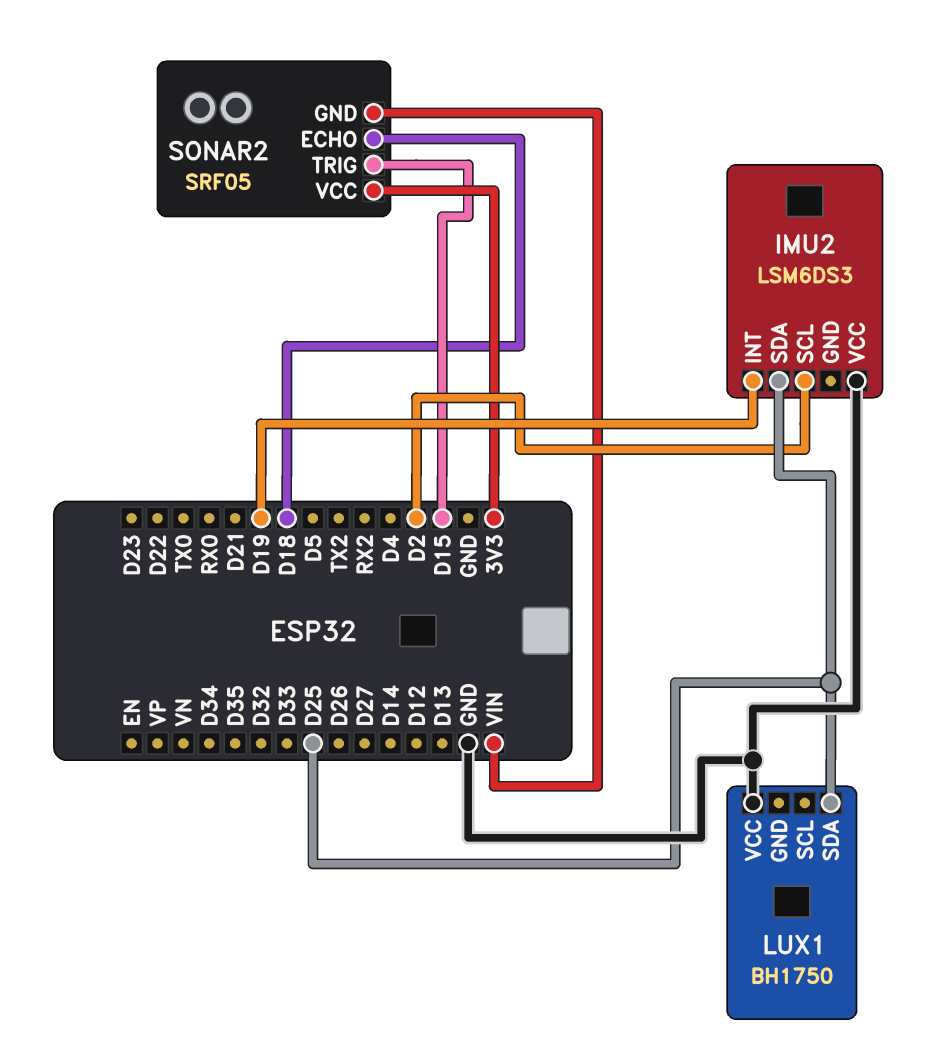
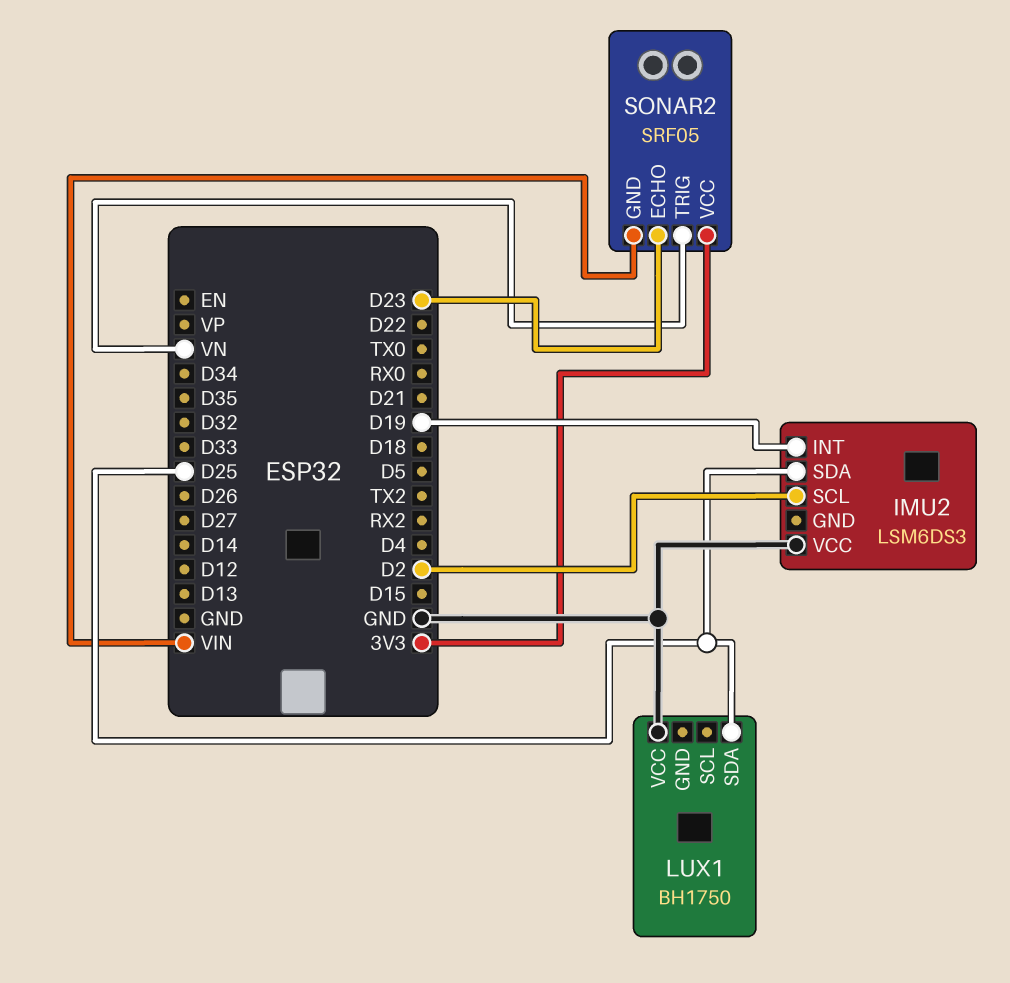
SONAR2 pin ECHO: D18 -> D23
SONAR2 pin TRIG: D15 -> VN

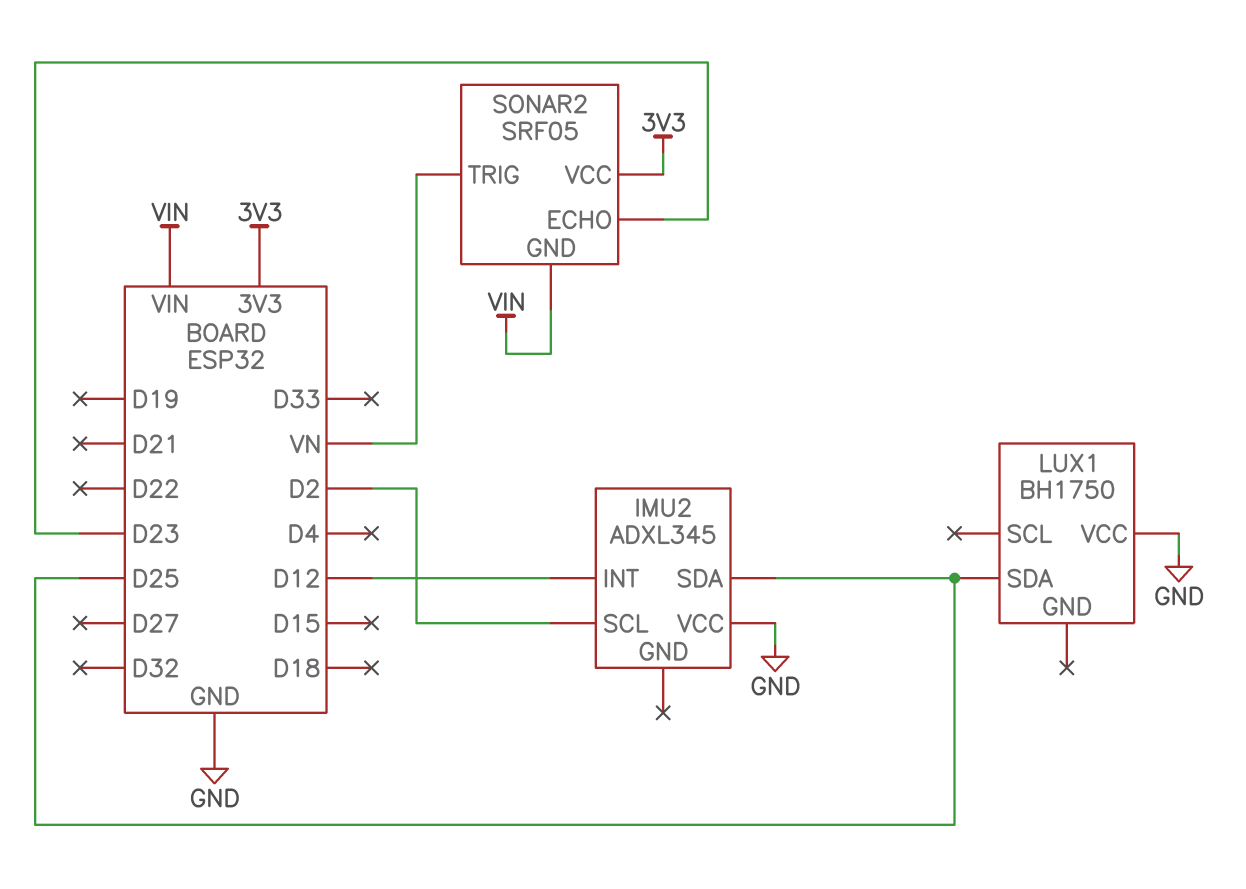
IMU2: LSM6DS3 -> ADXL345
IMU2 pin INT: D19 -> D12

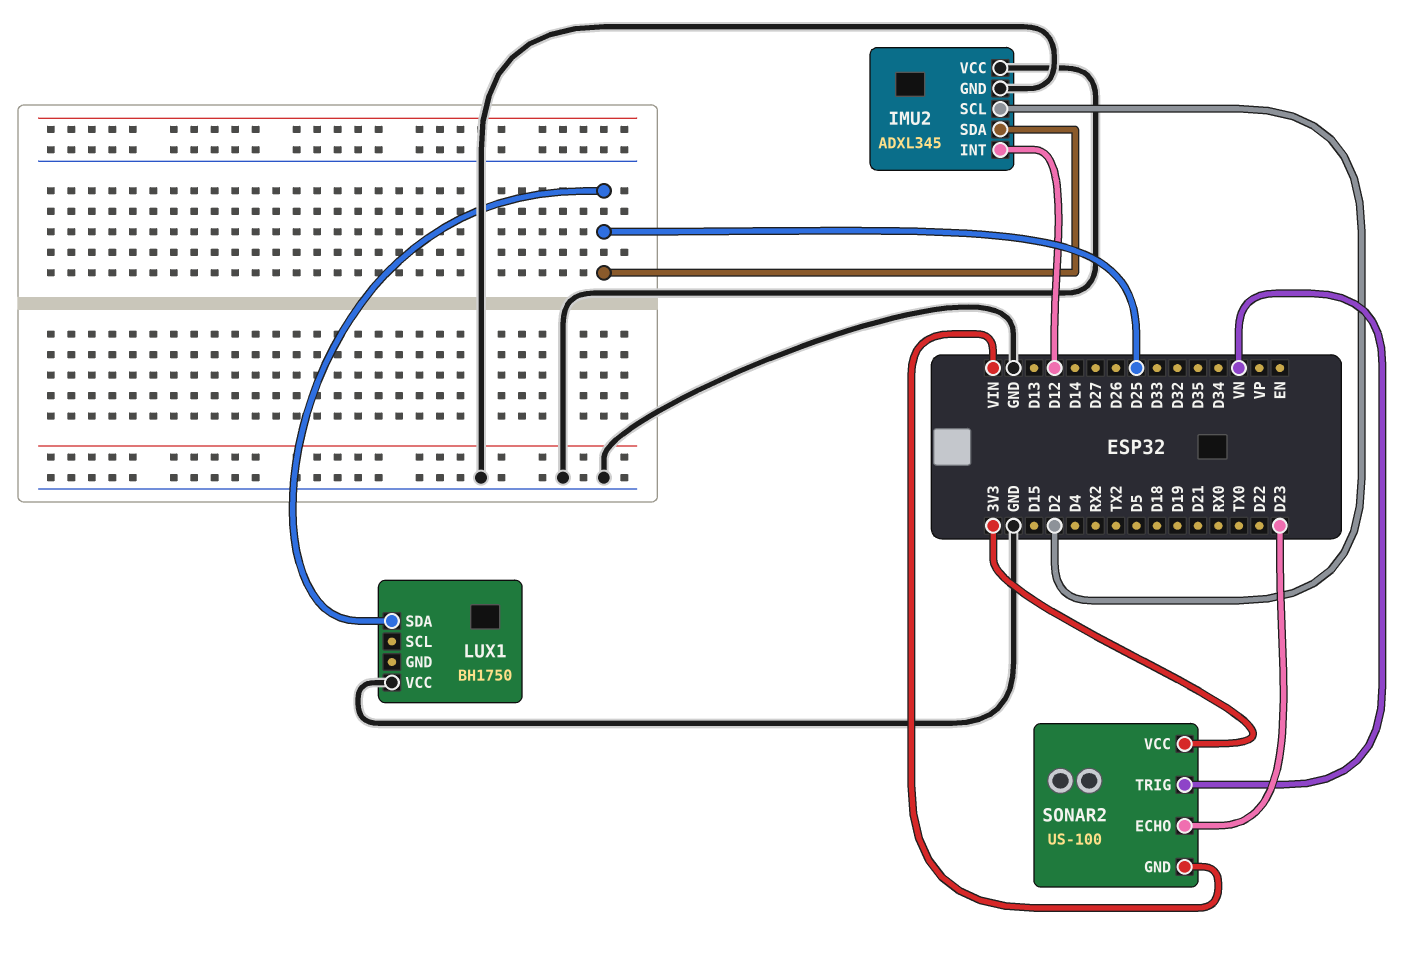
IMU2 pin GND: none -> GND
SONAR2: SRF05 -> US-100

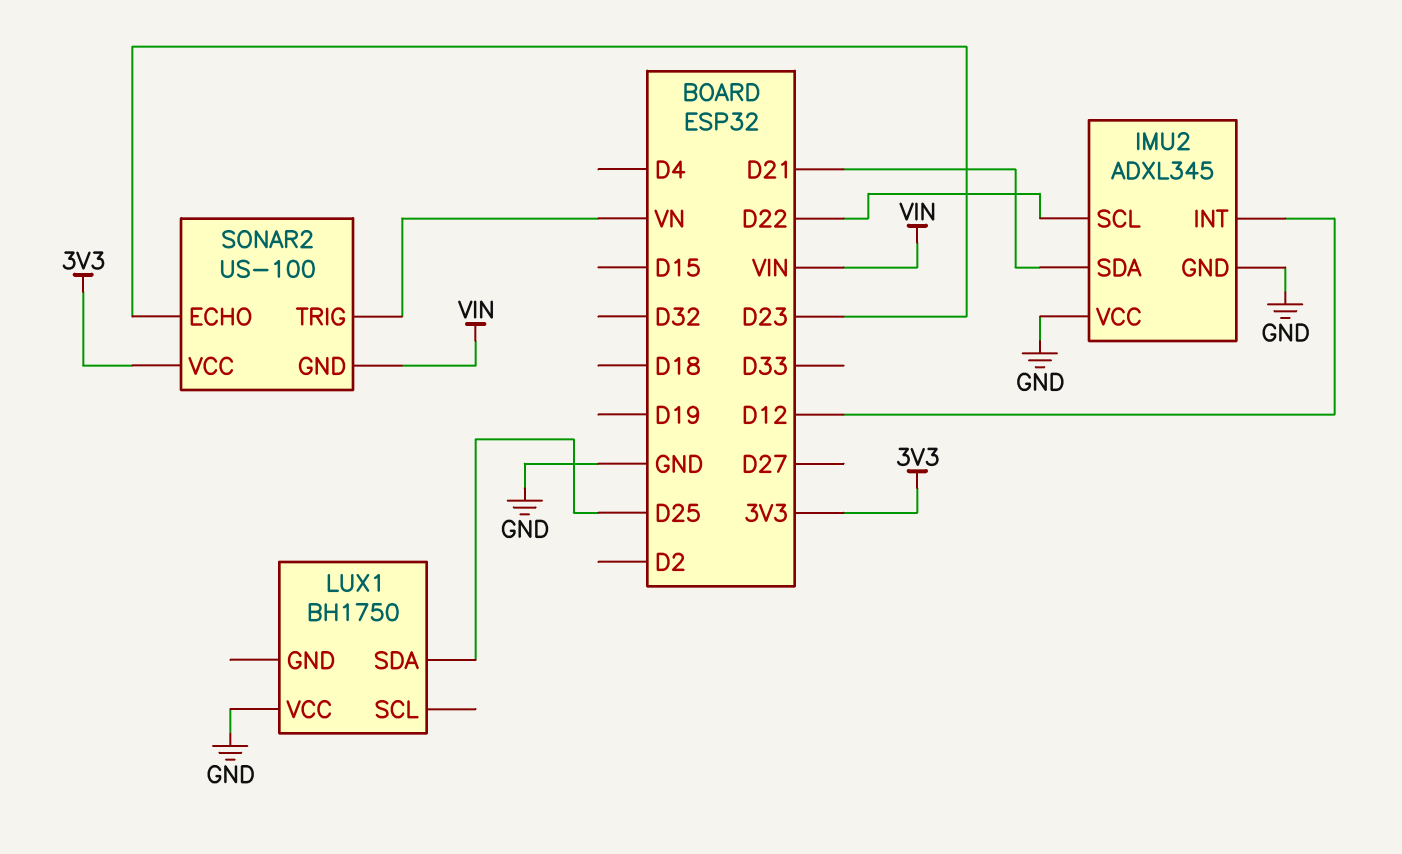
IMU2 pin SCL: D2 -> D22
IMU2 pin SDA: D25 -> D21

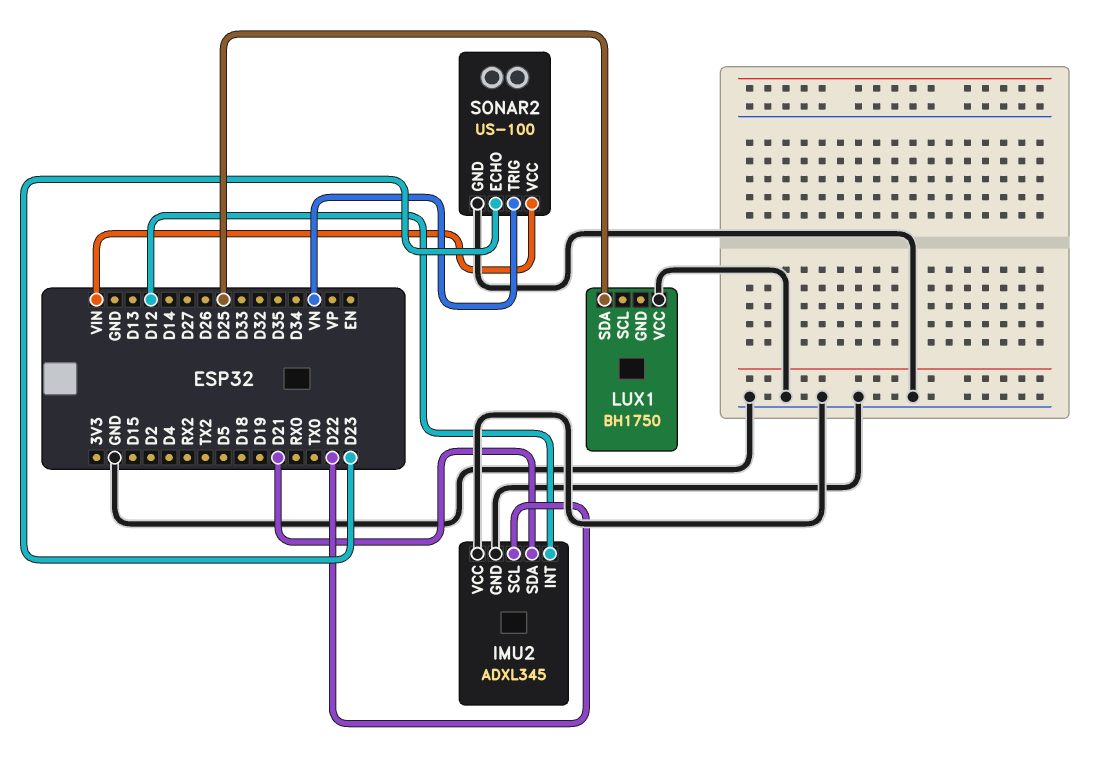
SONAR2 pin GND: VIN -> GND
SONAR2 pin VCC: 3V3 -> VIN

